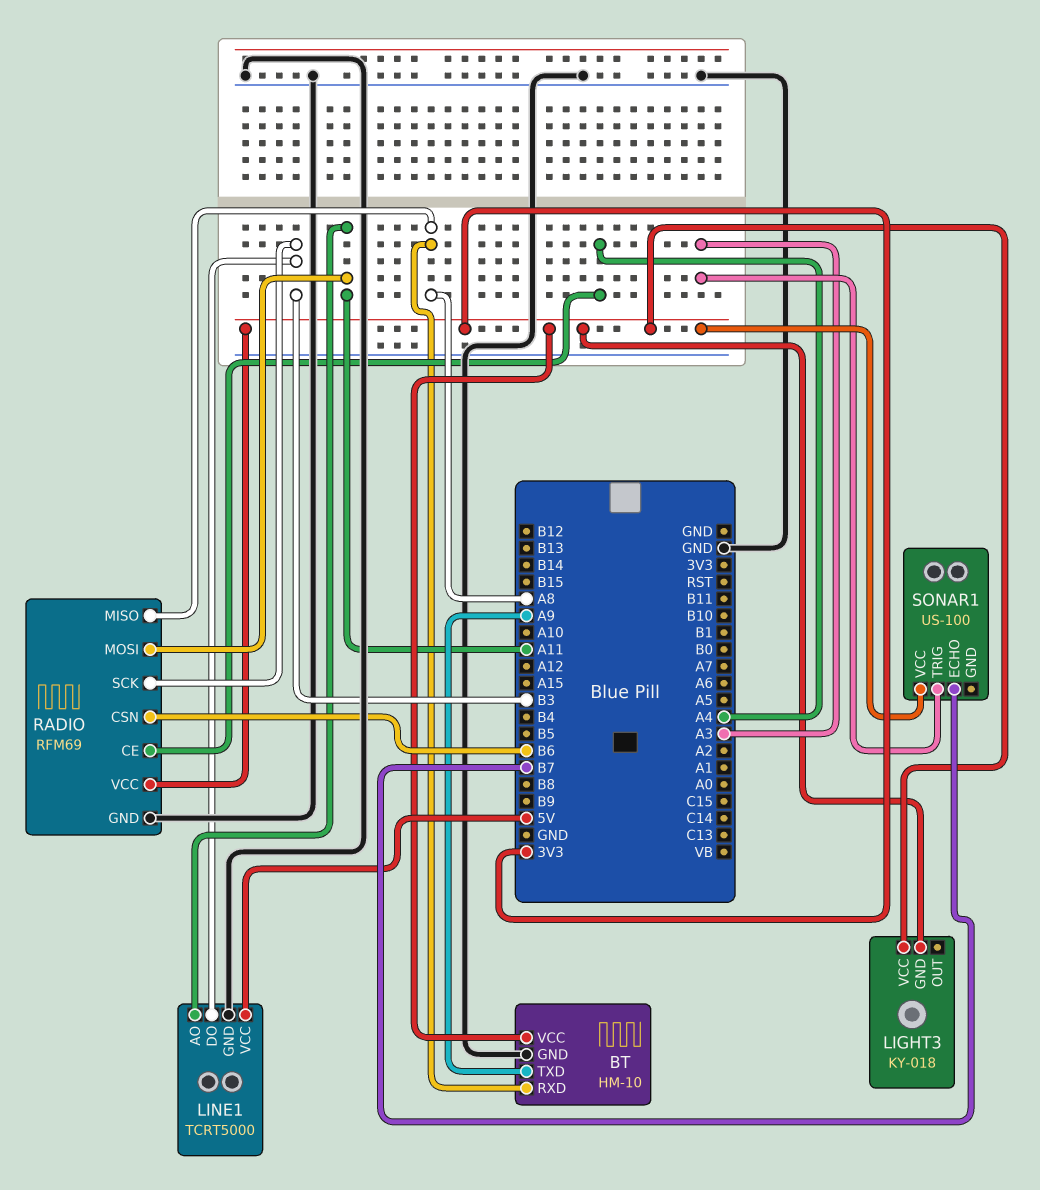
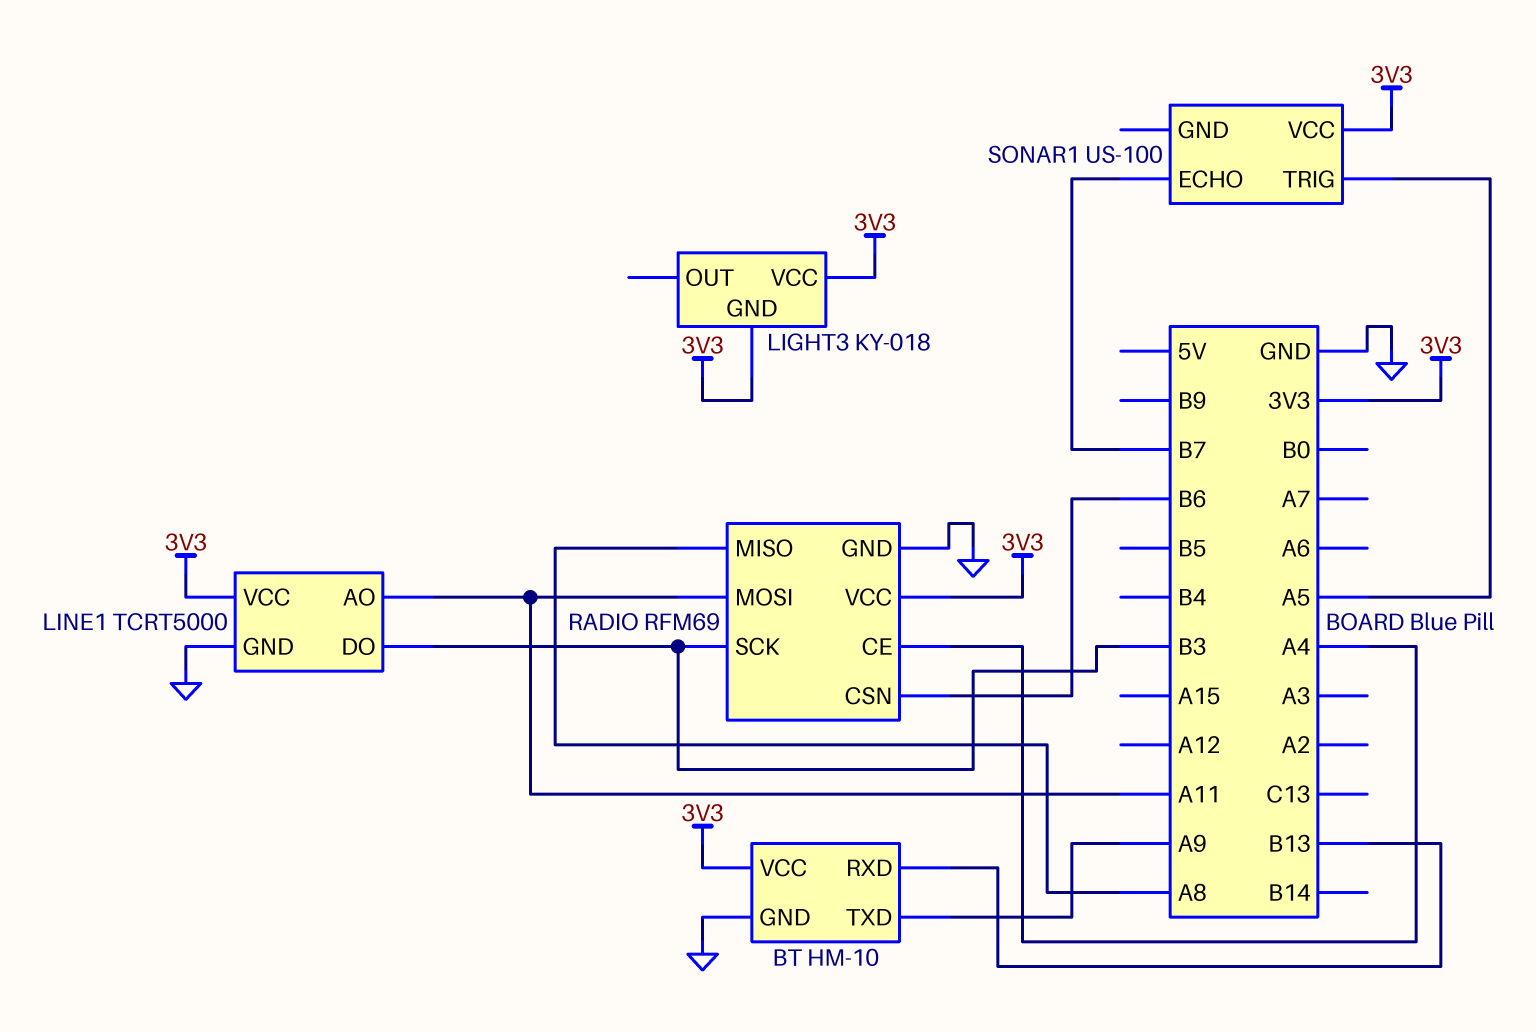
BT pin RXD: A8 -> B13
LINE1 pin VCC: 5V -> 3V3
SONAR1 pin TRIG: A3 -> A5

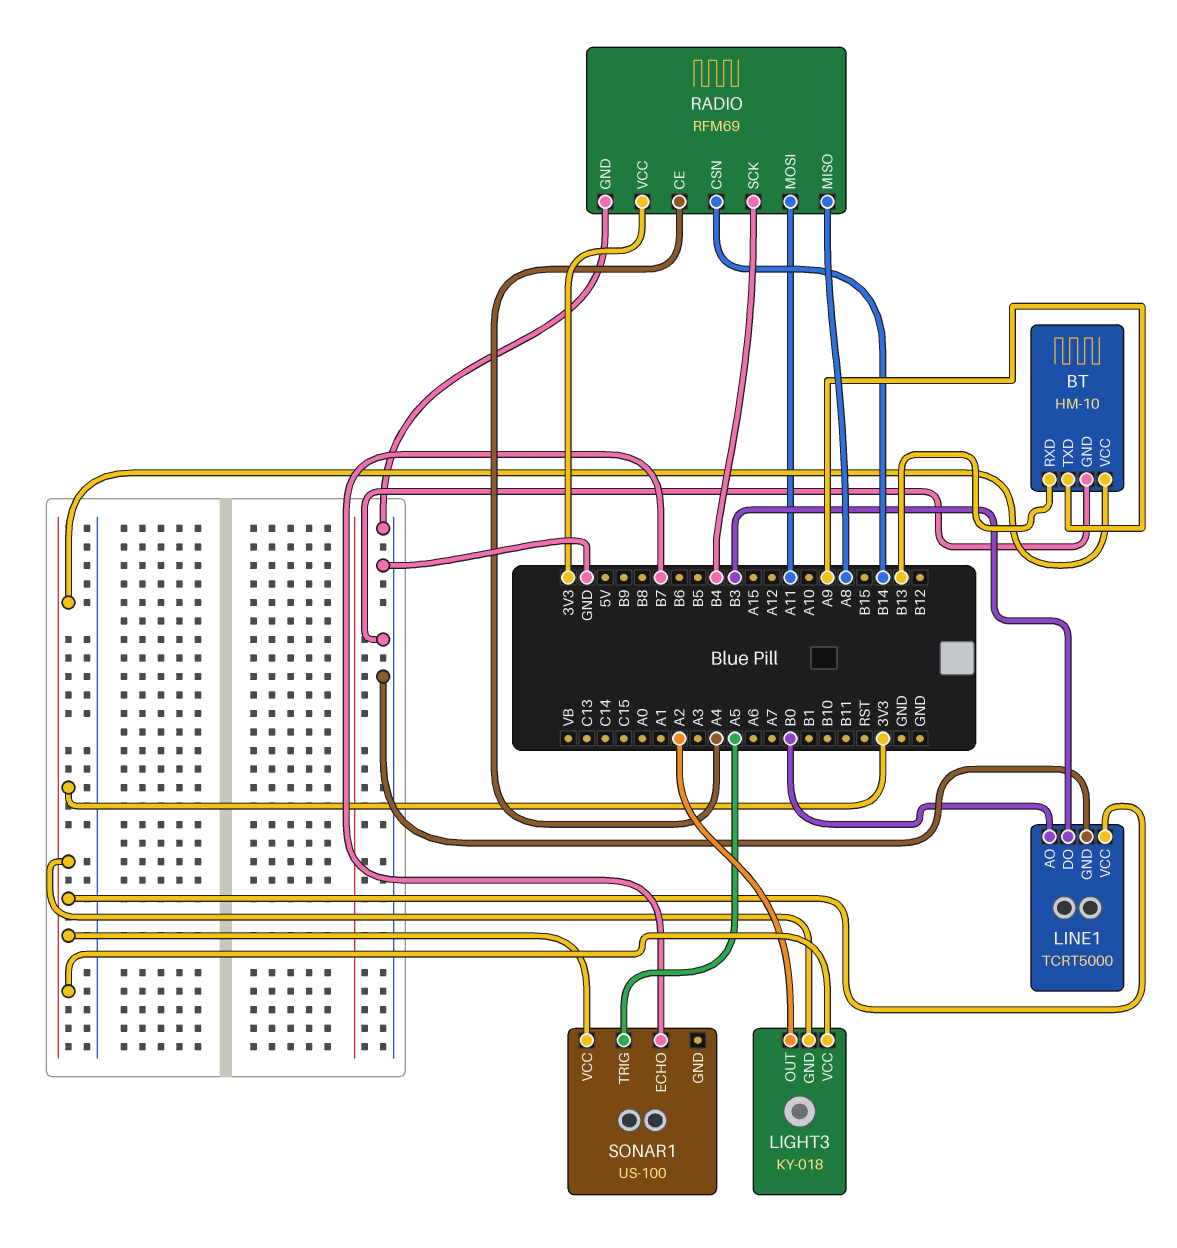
LIGHT3 pin OUT: none -> A2
LINE1 pin AO: A11 -> B0
RADIO pin CSN: B6 -> B14
RADIO pin SCK: B3 -> B4

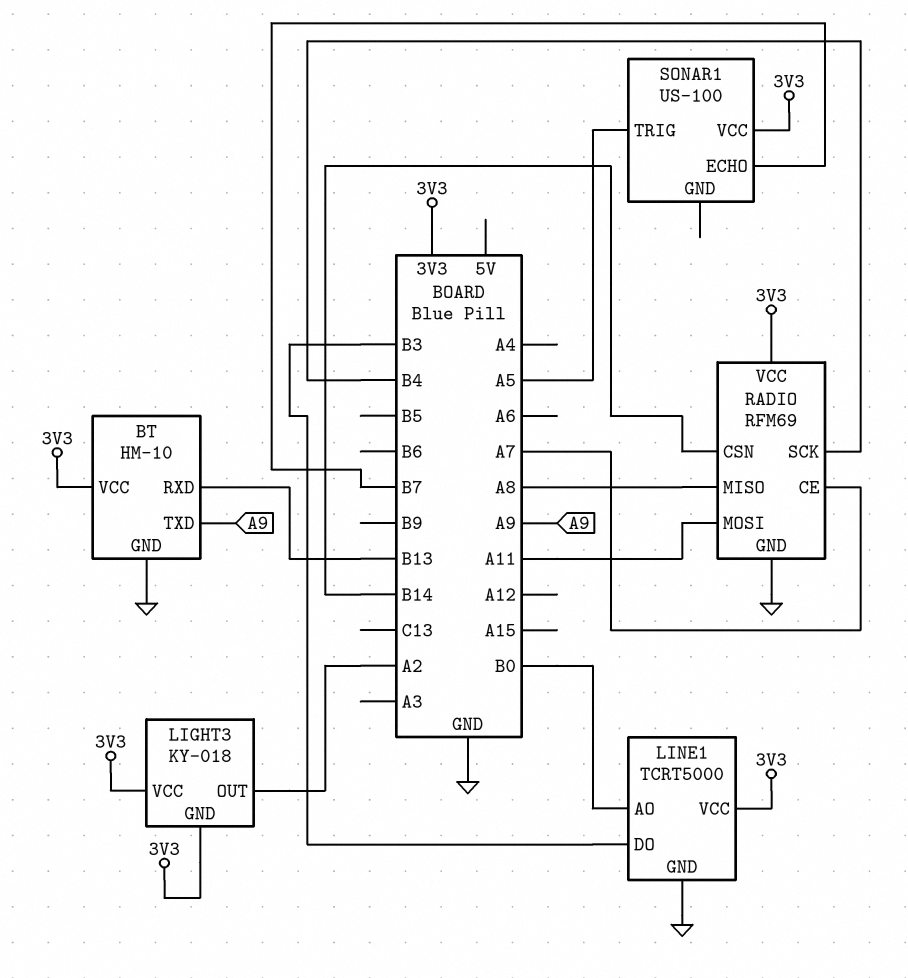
RADIO pin CE: A4 -> A7

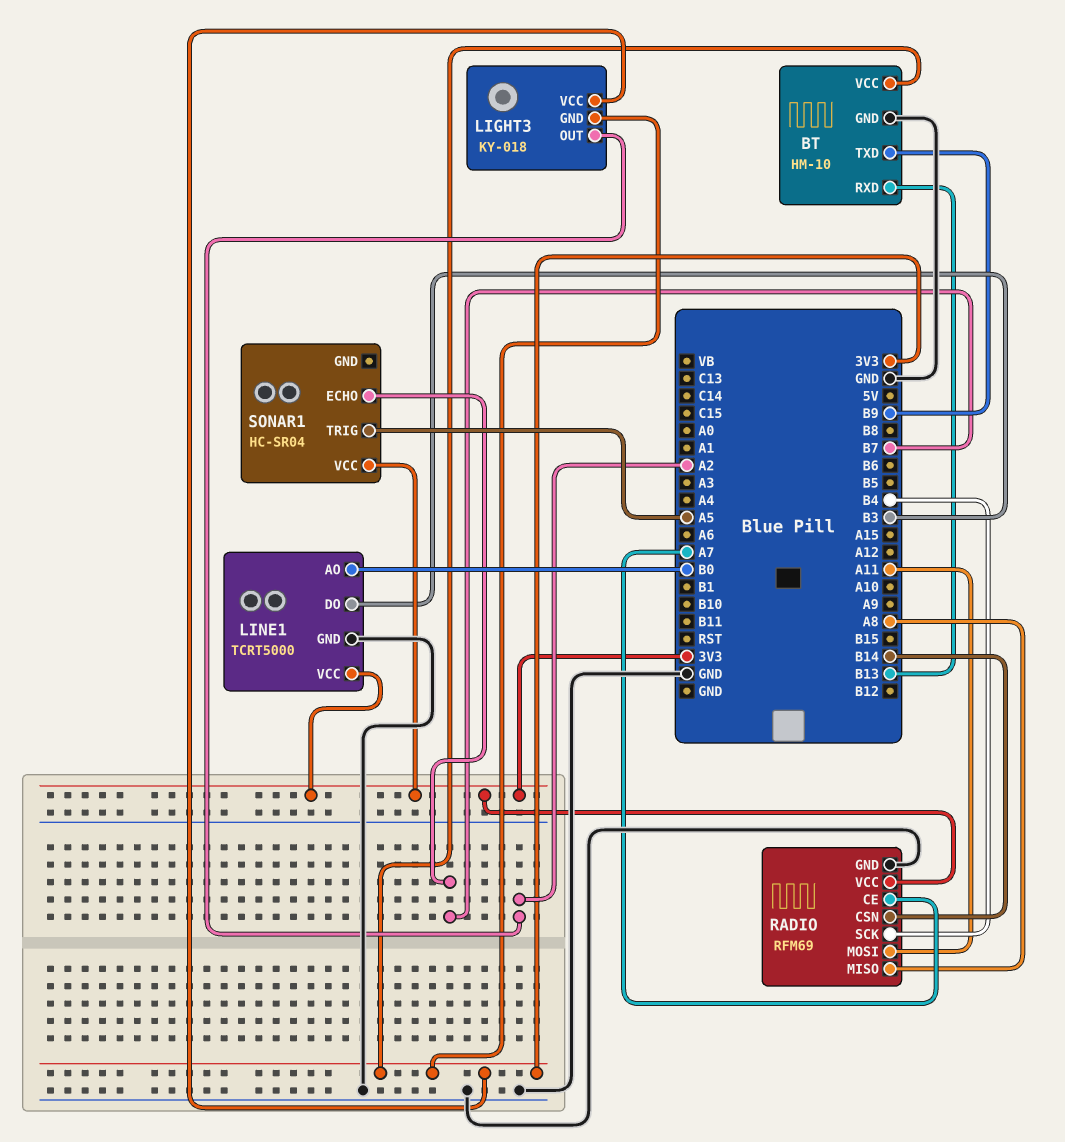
BT pin TXD: A9 -> B9
SONAR1: US-100 -> HC-SR04

